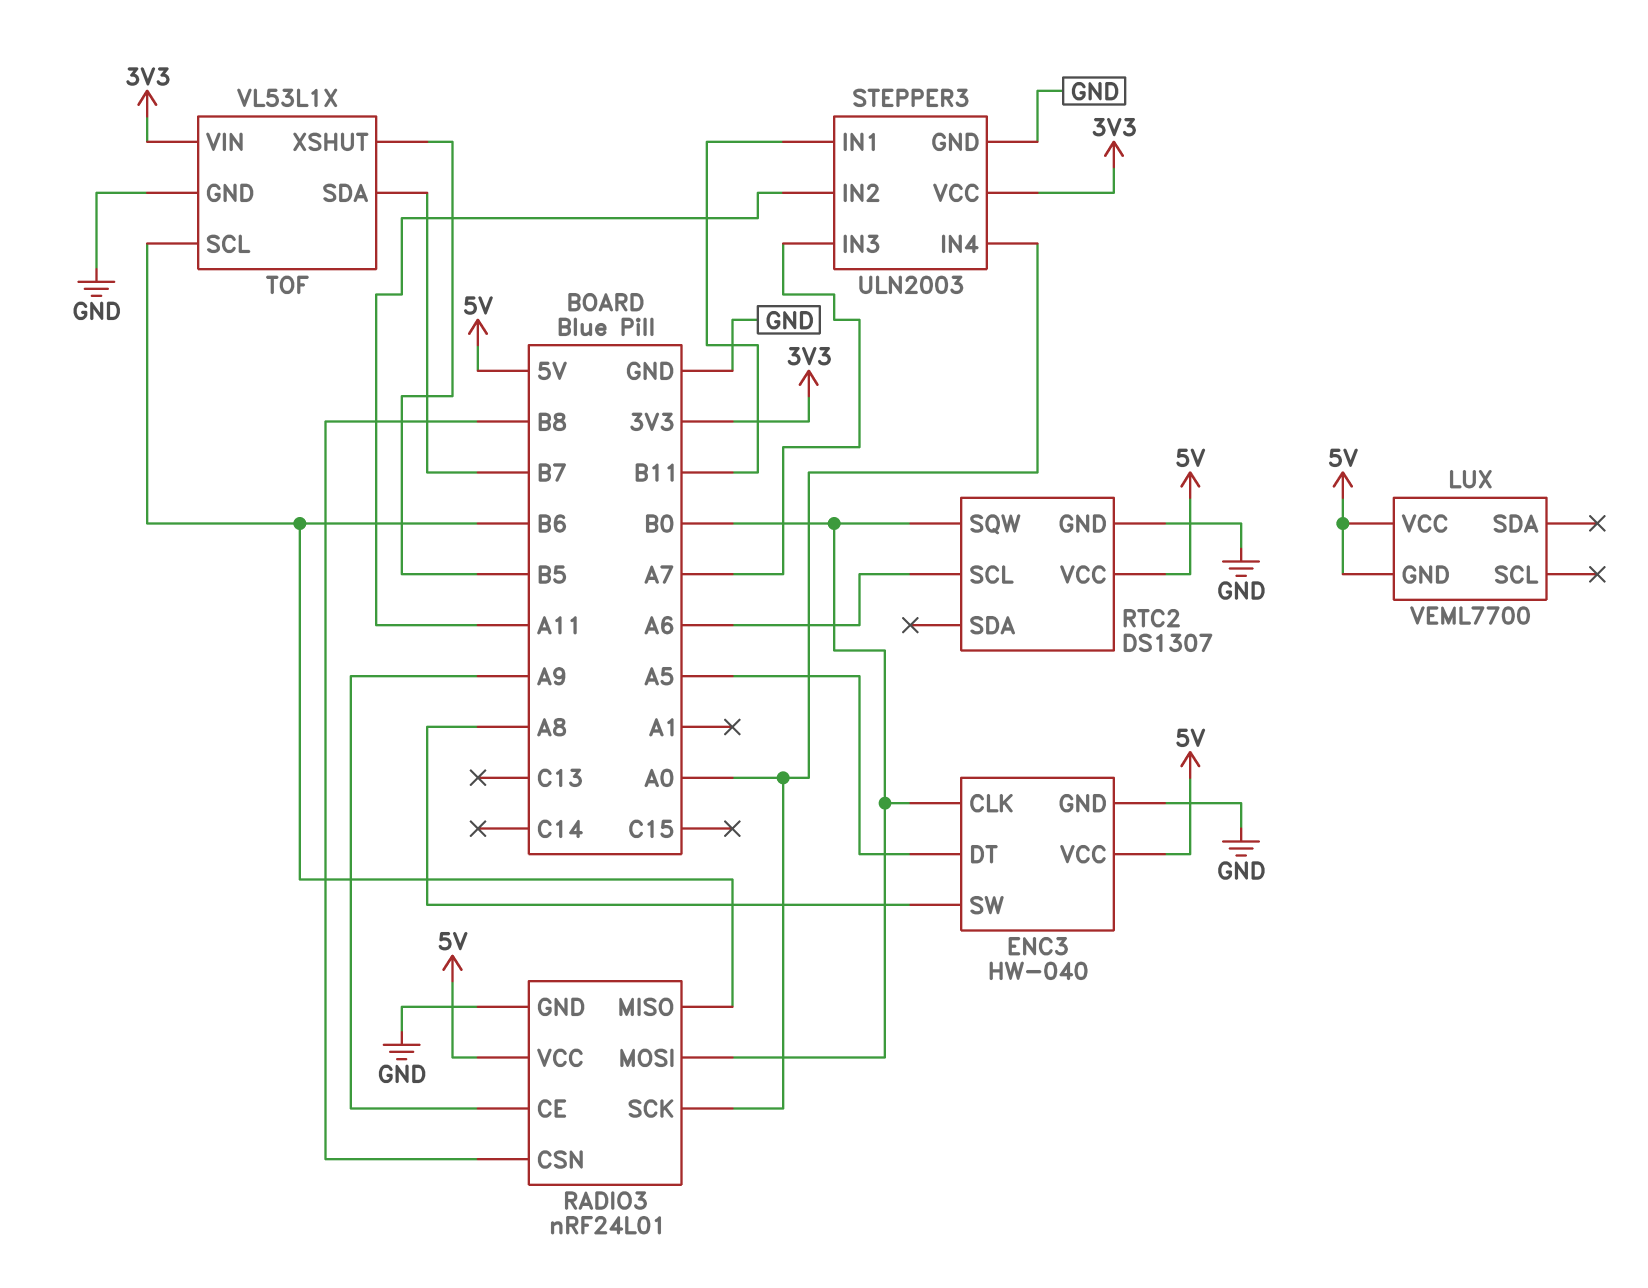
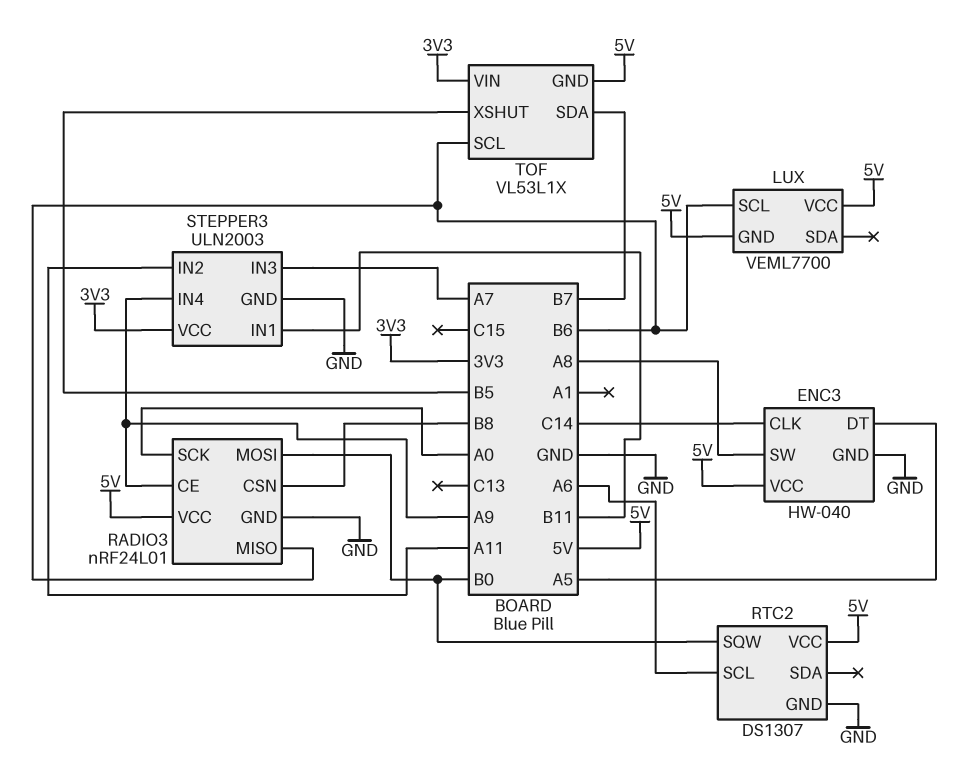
ENC3 pin CLK: B0 -> C14
LUX pin SCL: none -> B6
STEPPER3 pin IN4: A0 -> A9
TOF pin GND: GND -> 5V

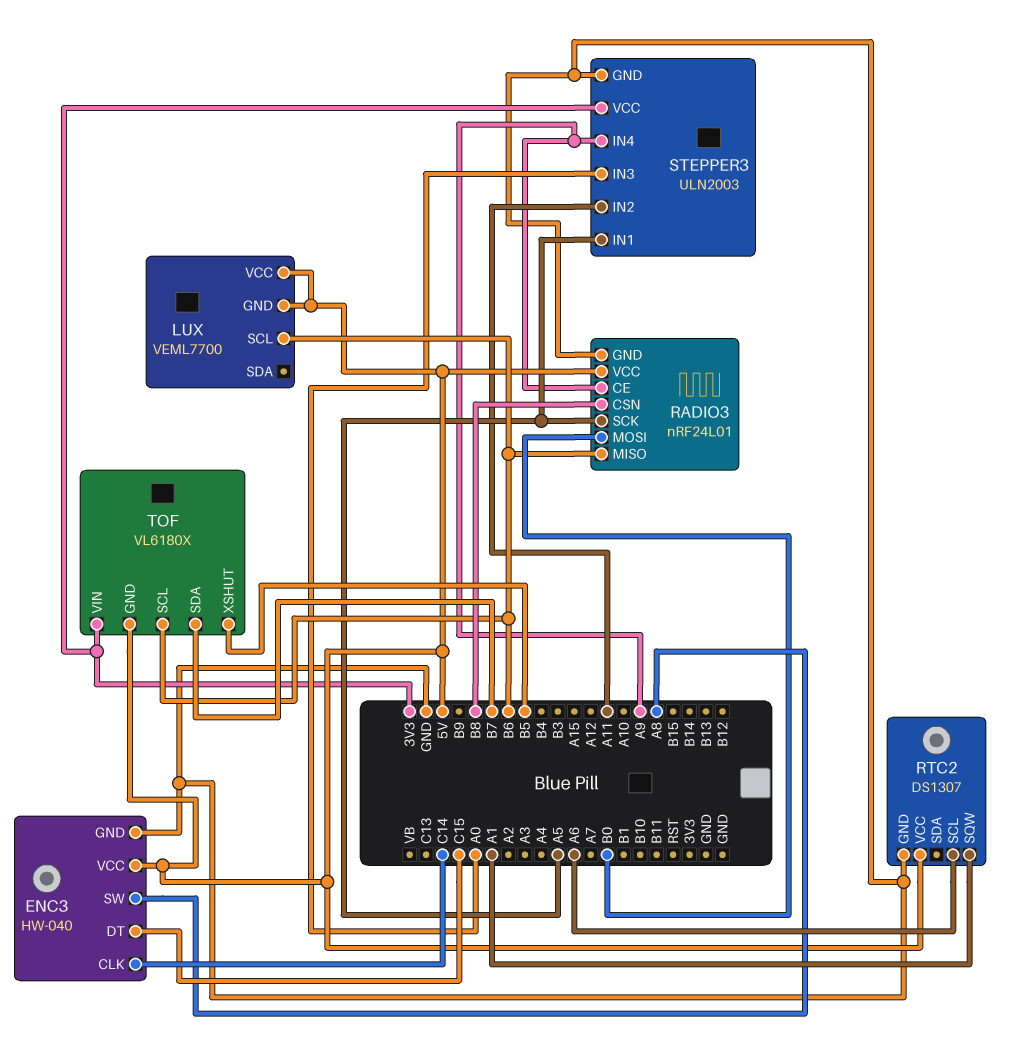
ENC3 pin DT: A5 -> C15
RADIO3 pin SCK: A0 -> A5
RTC2 pin SQW: B0 -> A1
STEPPER3 pin IN1: B11 -> A5
STEPPER3 pin IN3: A7 -> A0
TOF: VL53L1X -> VL6180X

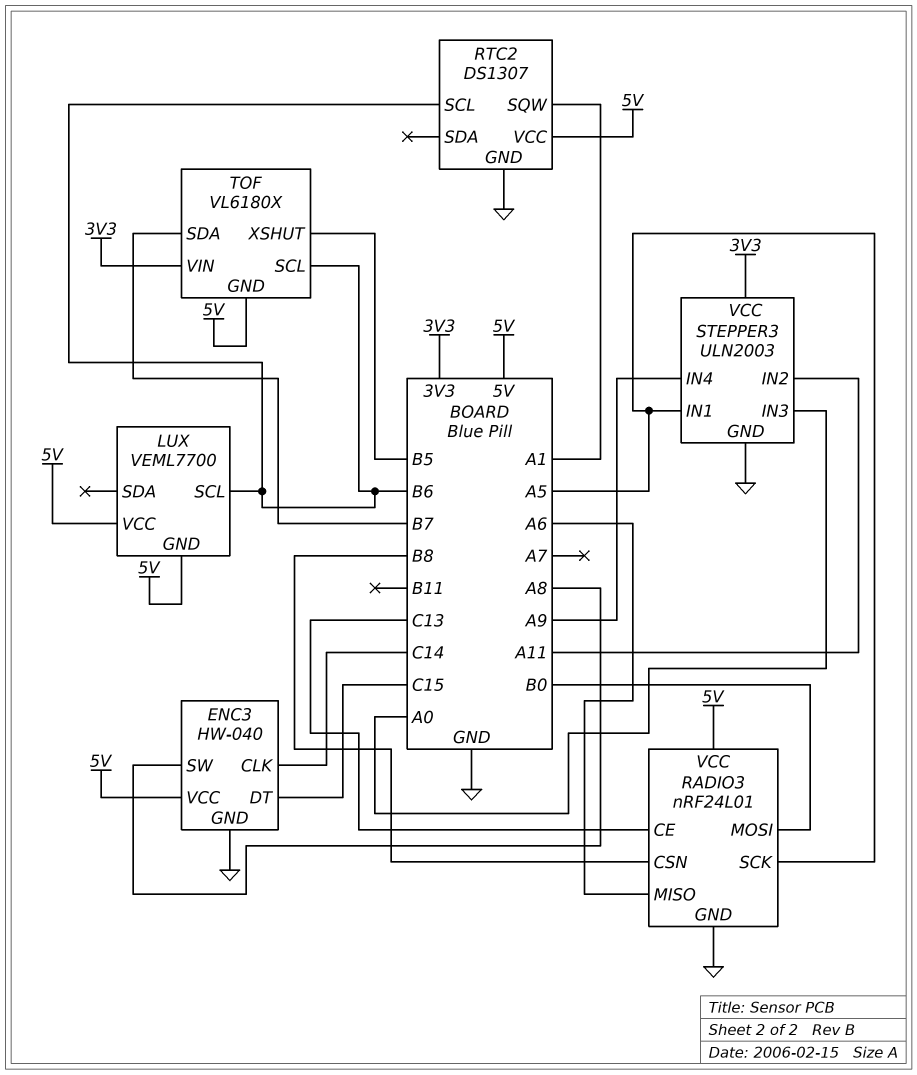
RADIO3 pin CE: A9 -> C13
RADIO3 pin MISO: B6 -> A6
RTC2 pin SCL: A6 -> B6

